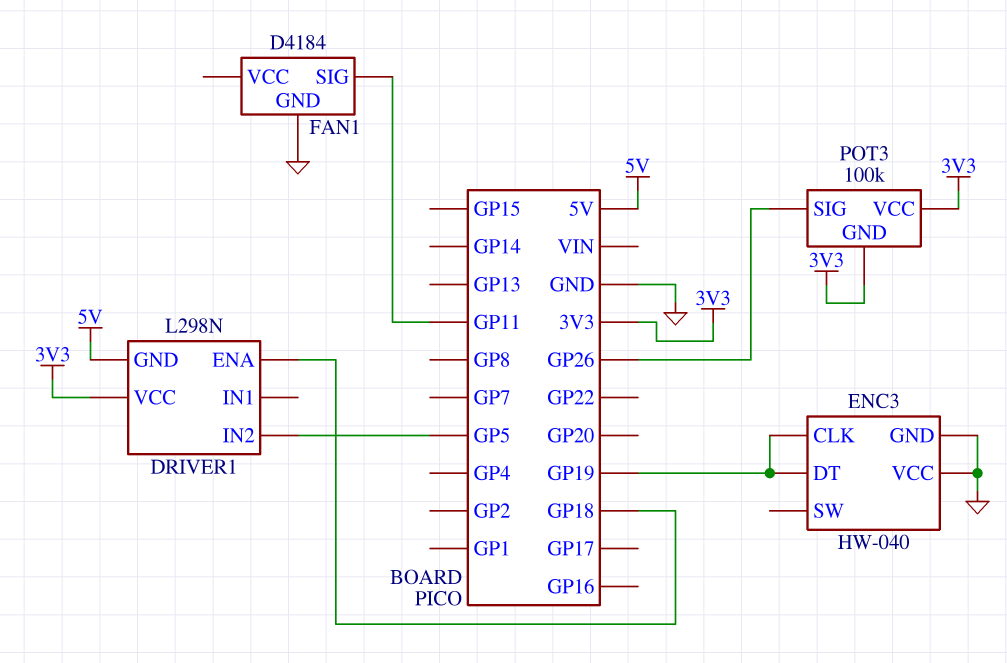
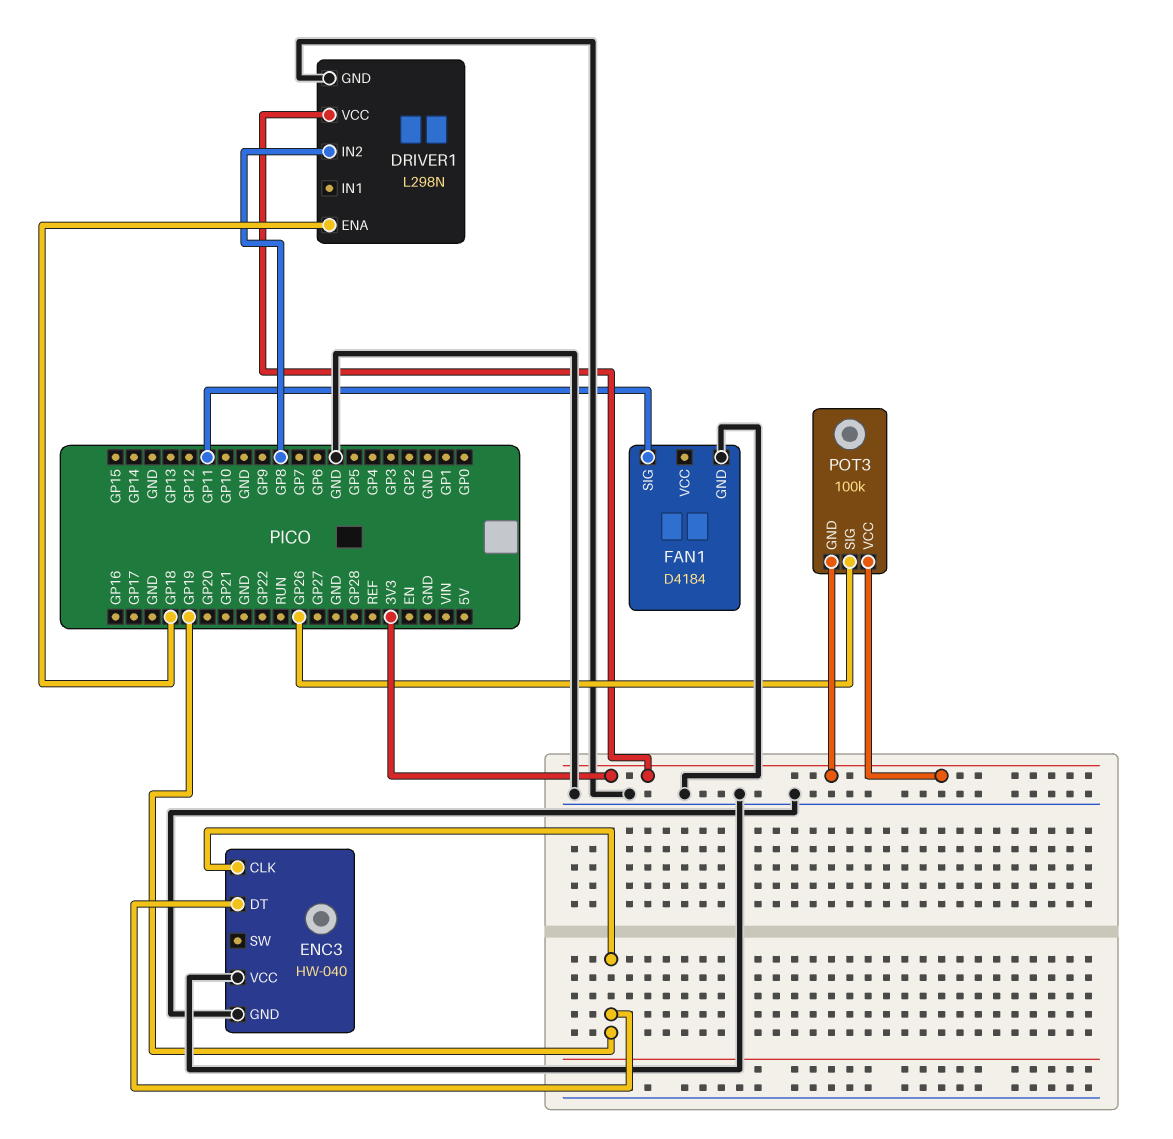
DRIVER1 pin GND: 5V -> GND
DRIVER1 pin IN2: GP5 -> GP8

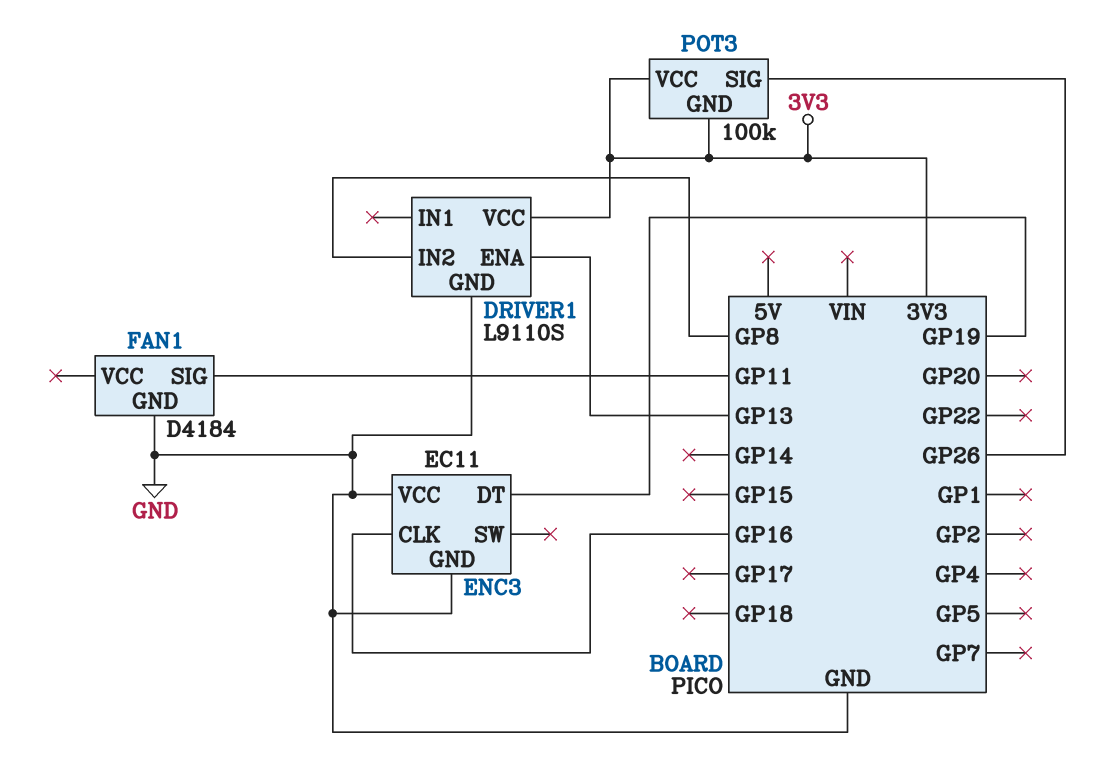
DRIVER1: L298N -> L9110S
DRIVER1 pin ENA: GP18 -> GP13
ENC3: HW-040 -> EC11
ENC3 pin CLK: GP19 -> GP16

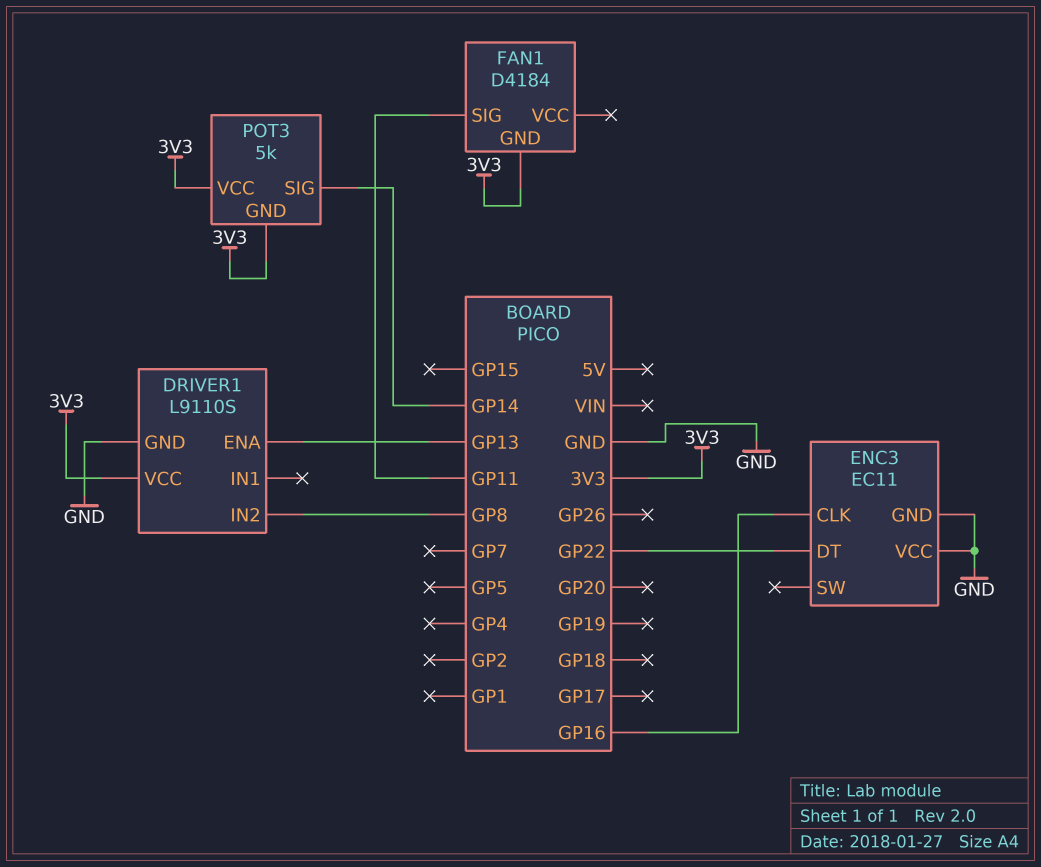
ENC3 pin DT: GP19 -> GP22
FAN1 pin GND: GND -> 3V3
POT3: 100k -> 5k
POT3 pin SIG: GP26 -> GP14

